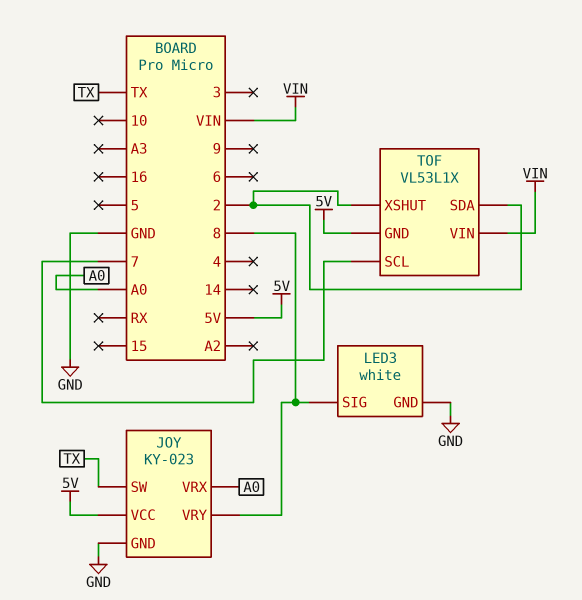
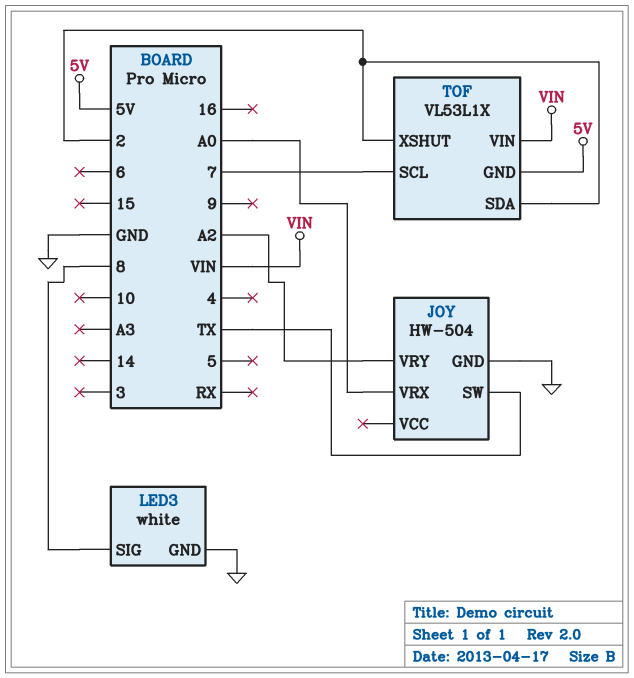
JOY: KY-023 -> HW-504
JOY pin VCC: 5V -> none
JOY pin VRY: 8 -> A2

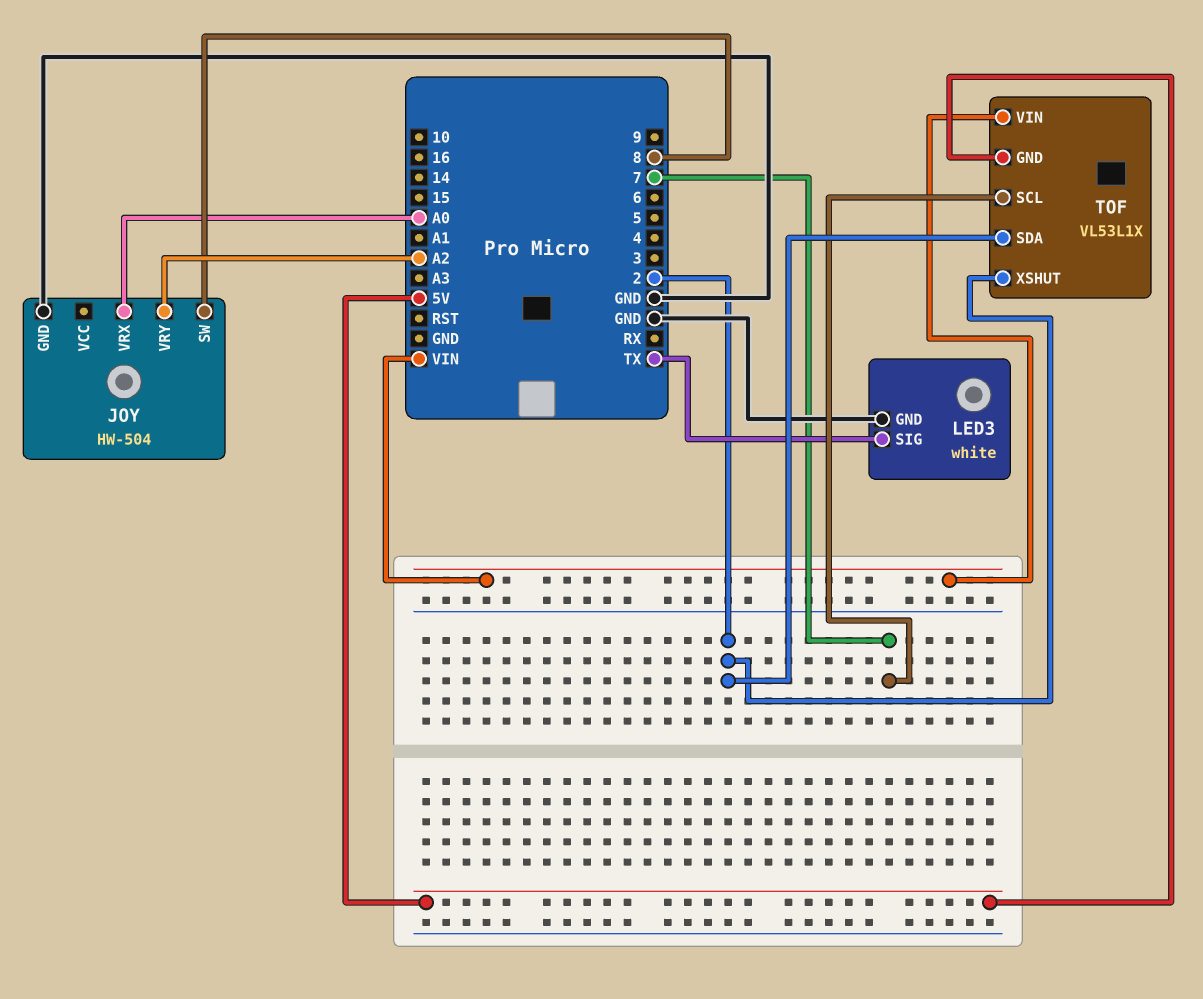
JOY pin SW: TX -> 8
LED3 pin SIG: 8 -> TX

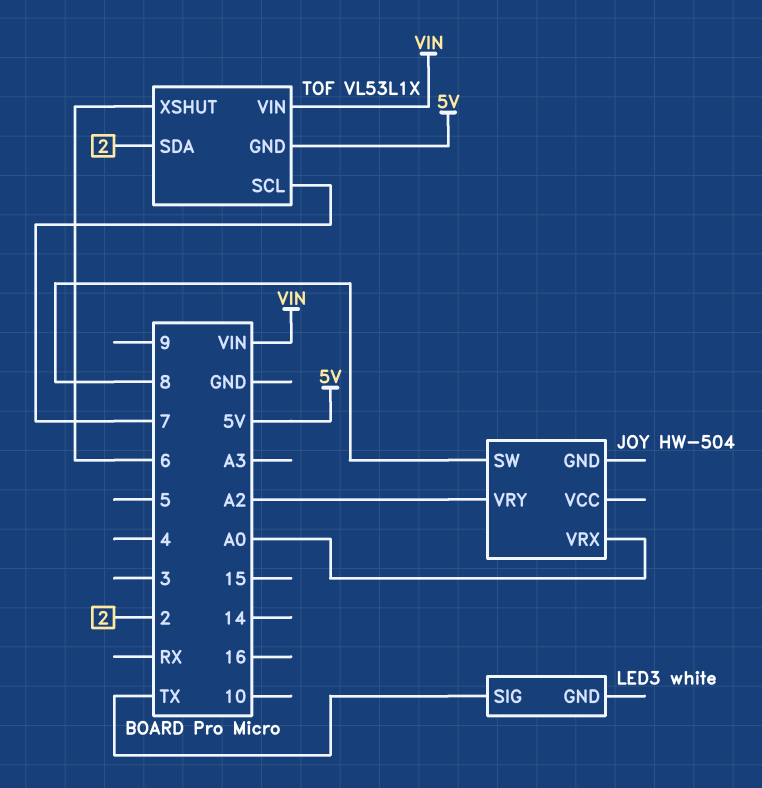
JOY pin GND: GND -> none
LED3 pin GND: GND -> none
TOF pin XSHUT: 2 -> 6

